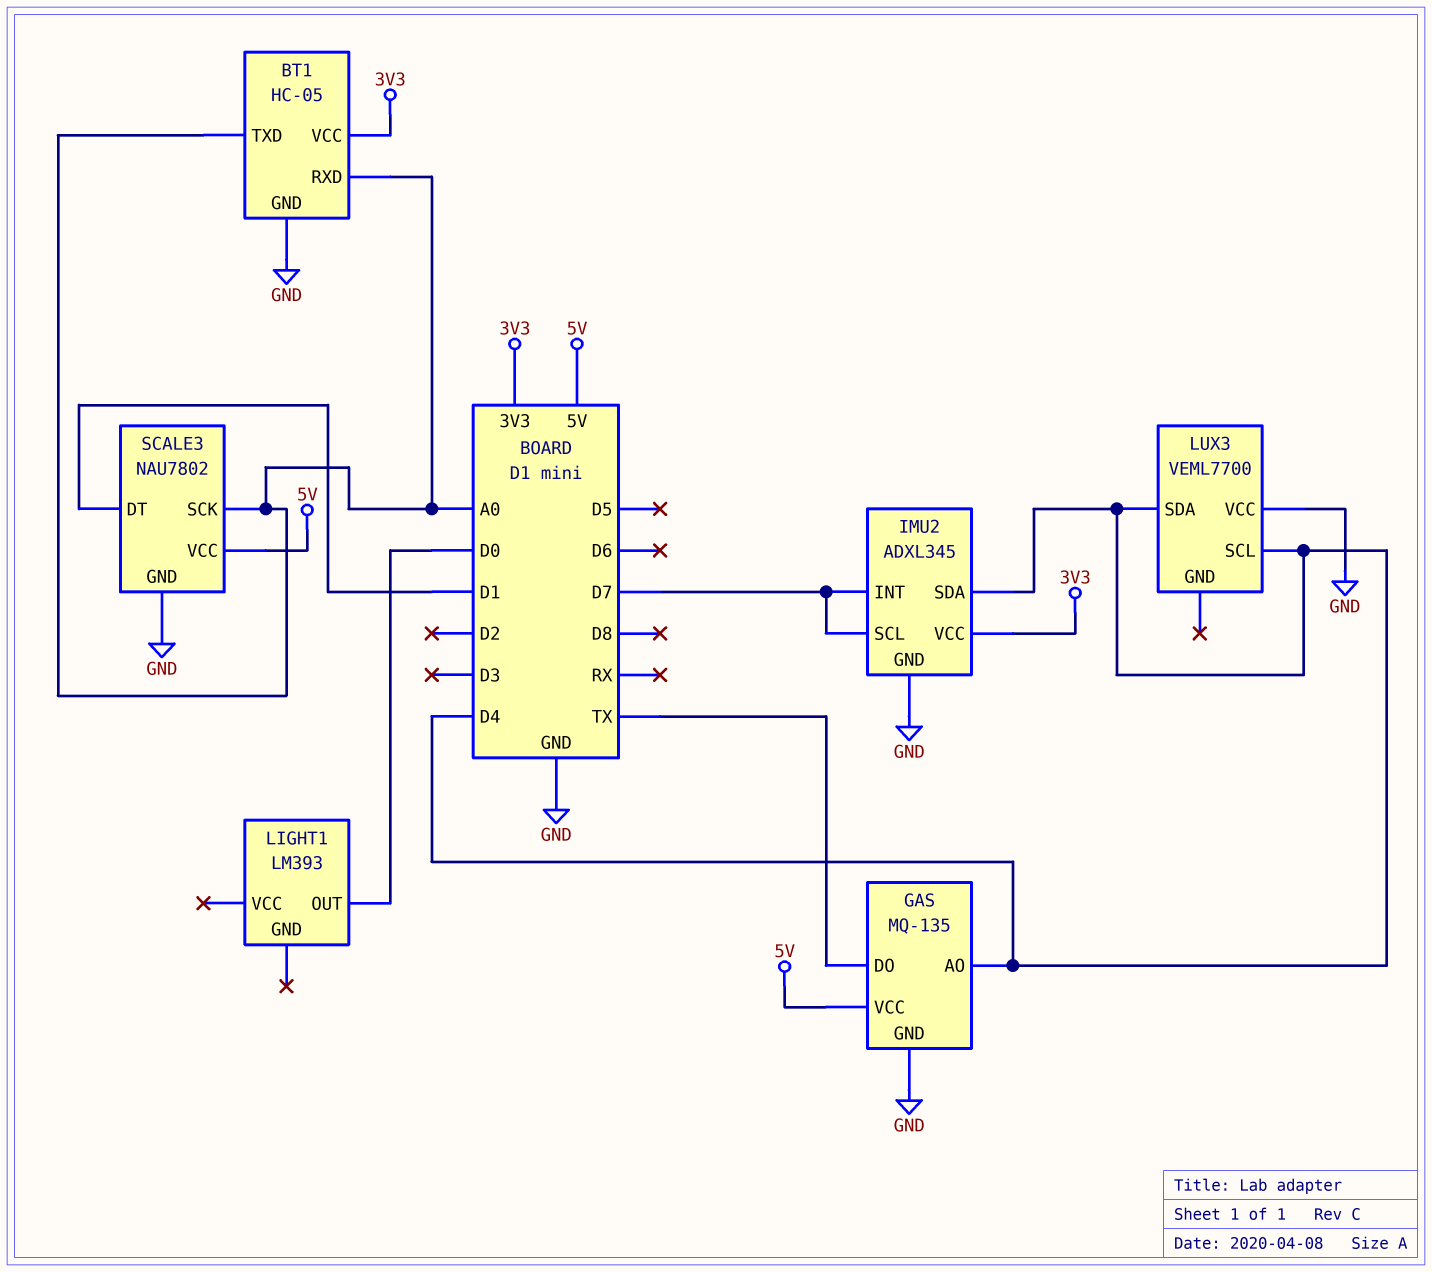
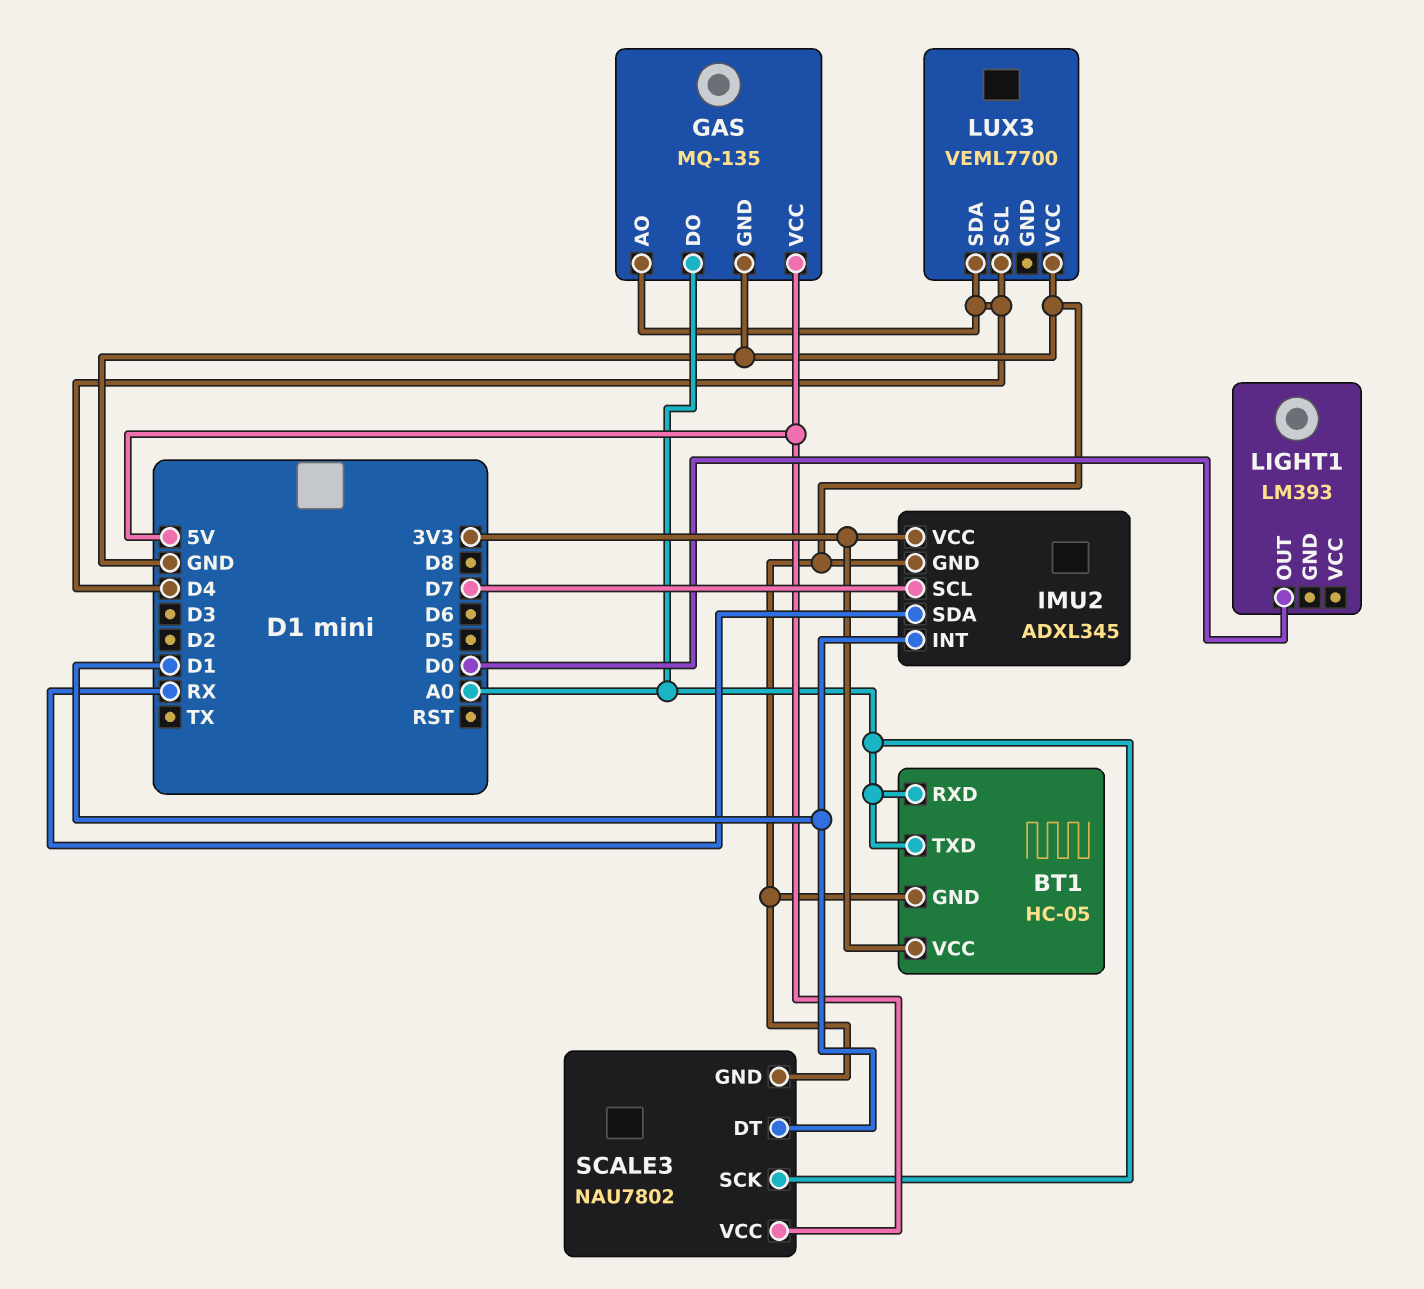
GAS pin DO: TX -> A0
IMU2 pin INT: D7 -> D1
IMU2 pin SDA: D4 -> RX

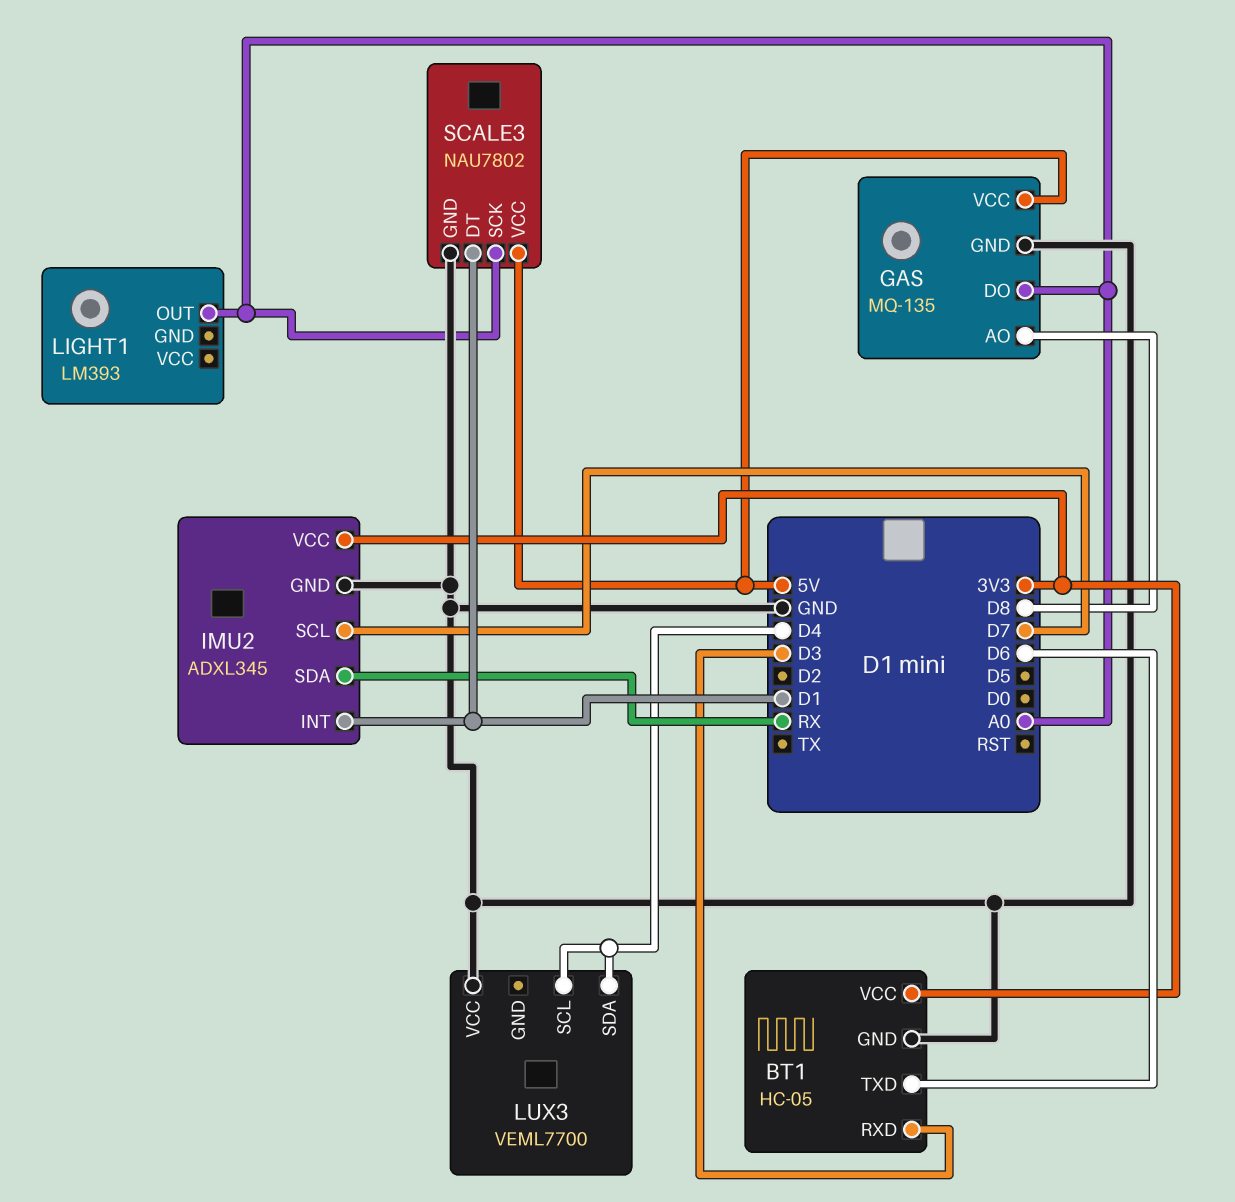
BT1 pin RXD: A0 -> D3
BT1 pin TXD: A0 -> D6
GAS pin AO: D4 -> D8
LIGHT1 pin OUT: D0 -> A0

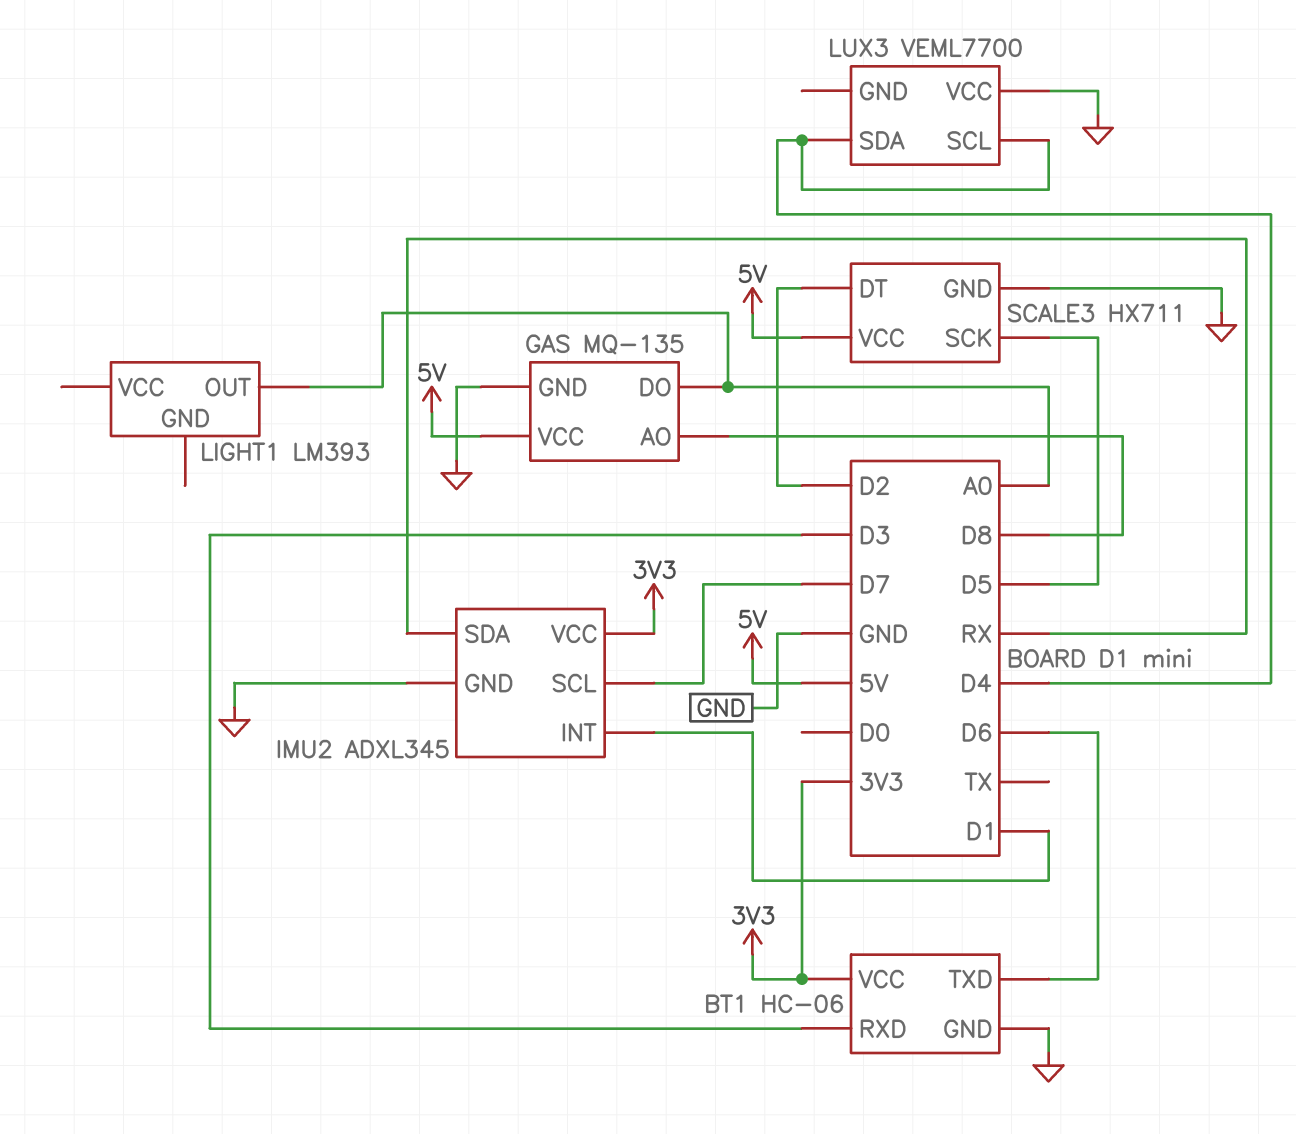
BT1: HC-05 -> HC-06
SCALE3: NAU7802 -> HX711
SCALE3 pin DT: D1 -> D2
SCALE3 pin SCK: A0 -> D5

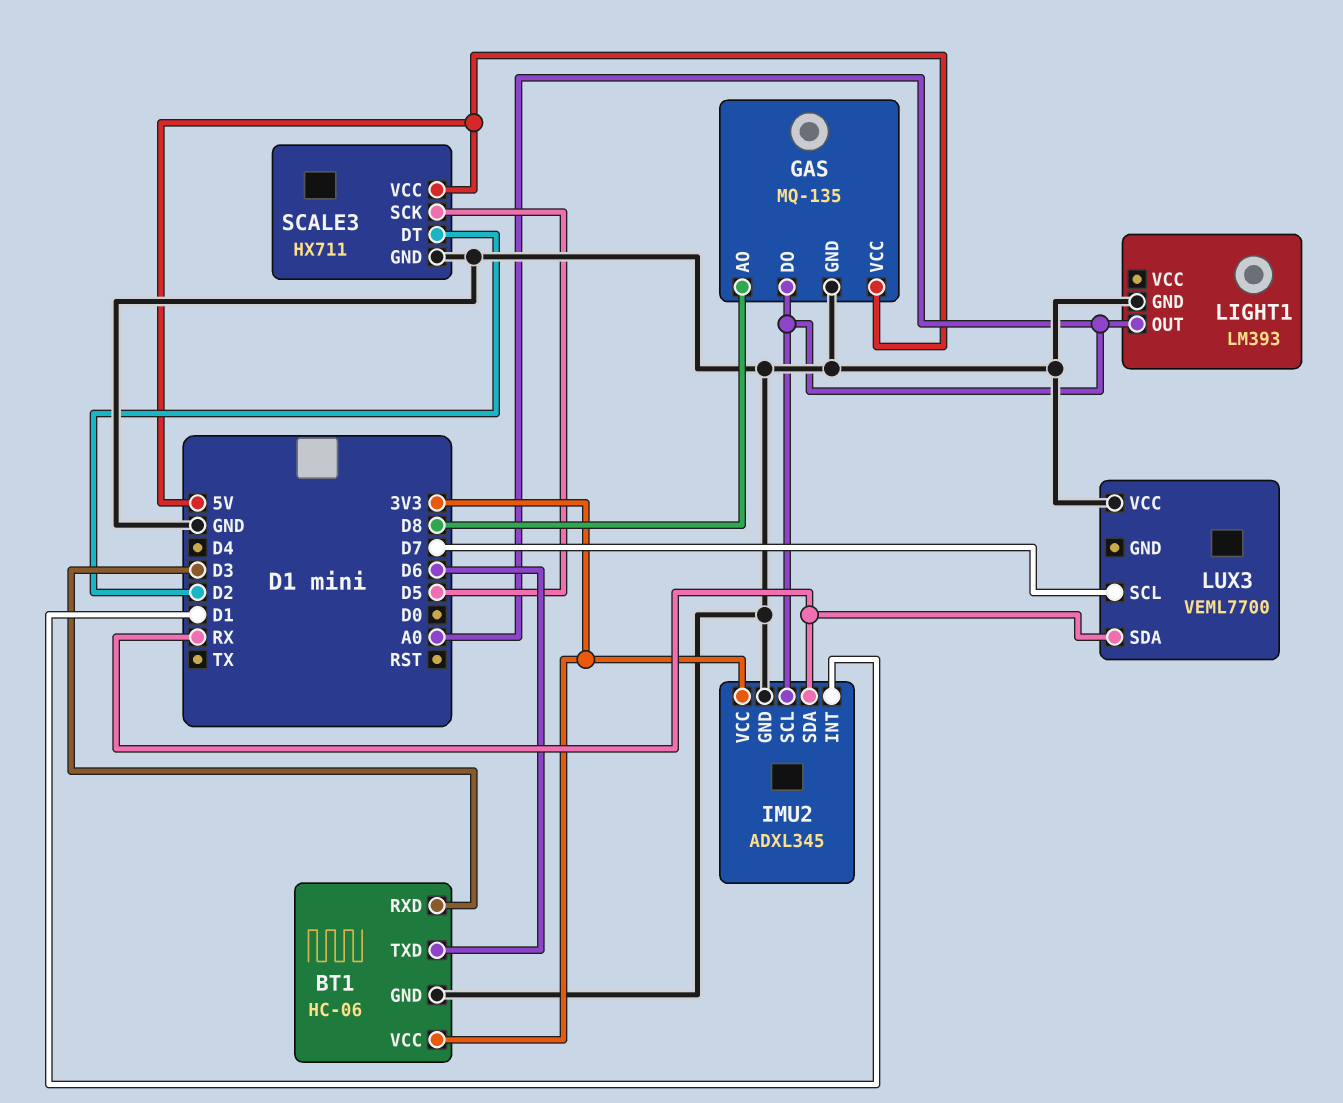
IMU2 pin SCL: D7 -> A0
LIGHT1 pin GND: none -> GND
LUX3 pin SCL: D4 -> D7
LUX3 pin SDA: D4 -> RX

